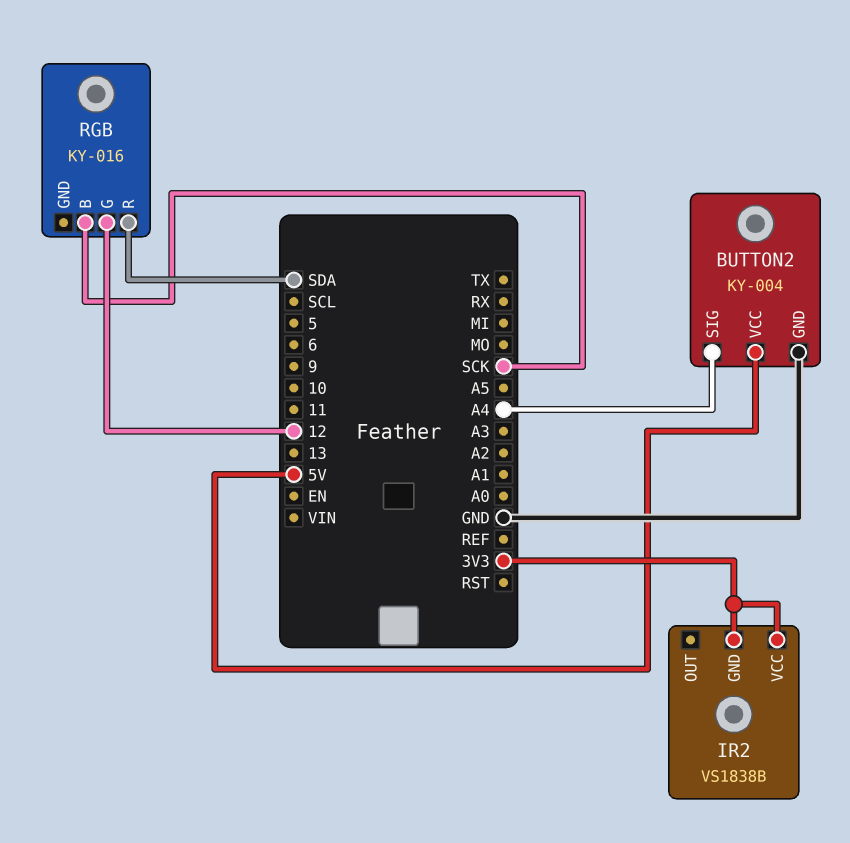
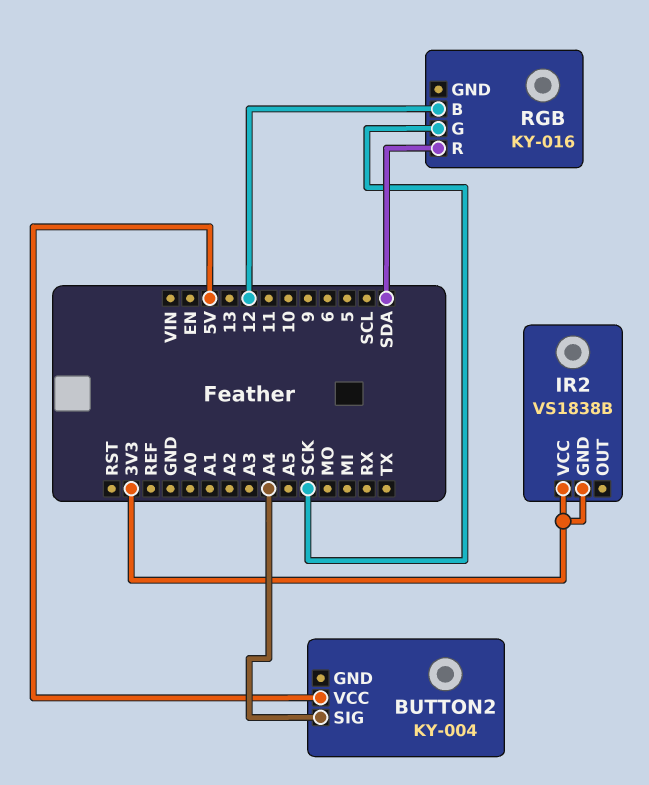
BUTTON2 pin GND: GND -> none
RGB pin B: SCK -> 12
RGB pin G: 12 -> SCK

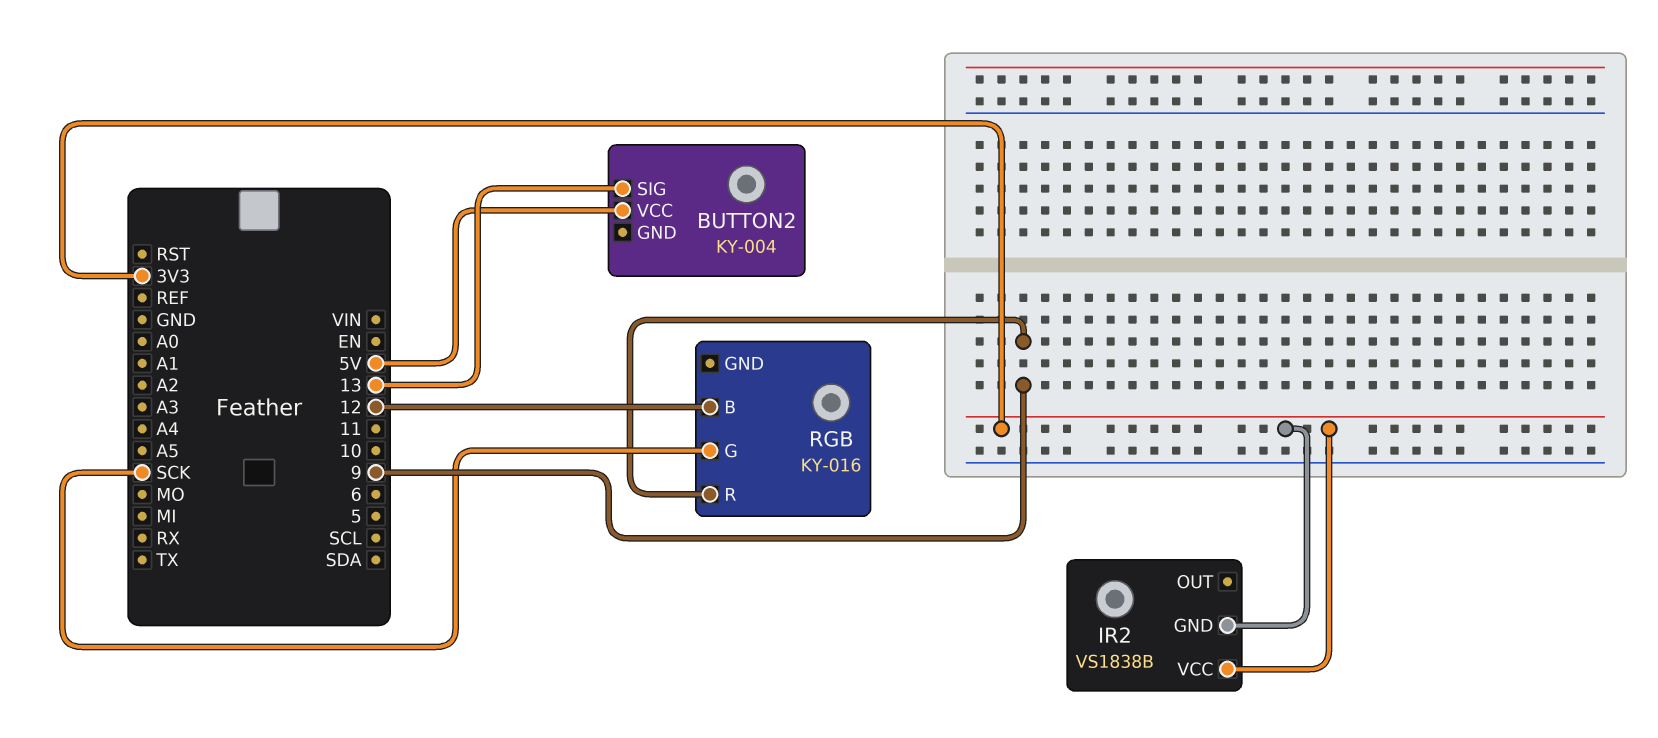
BUTTON2 pin SIG: A4 -> 13
RGB pin R: SDA -> 9

